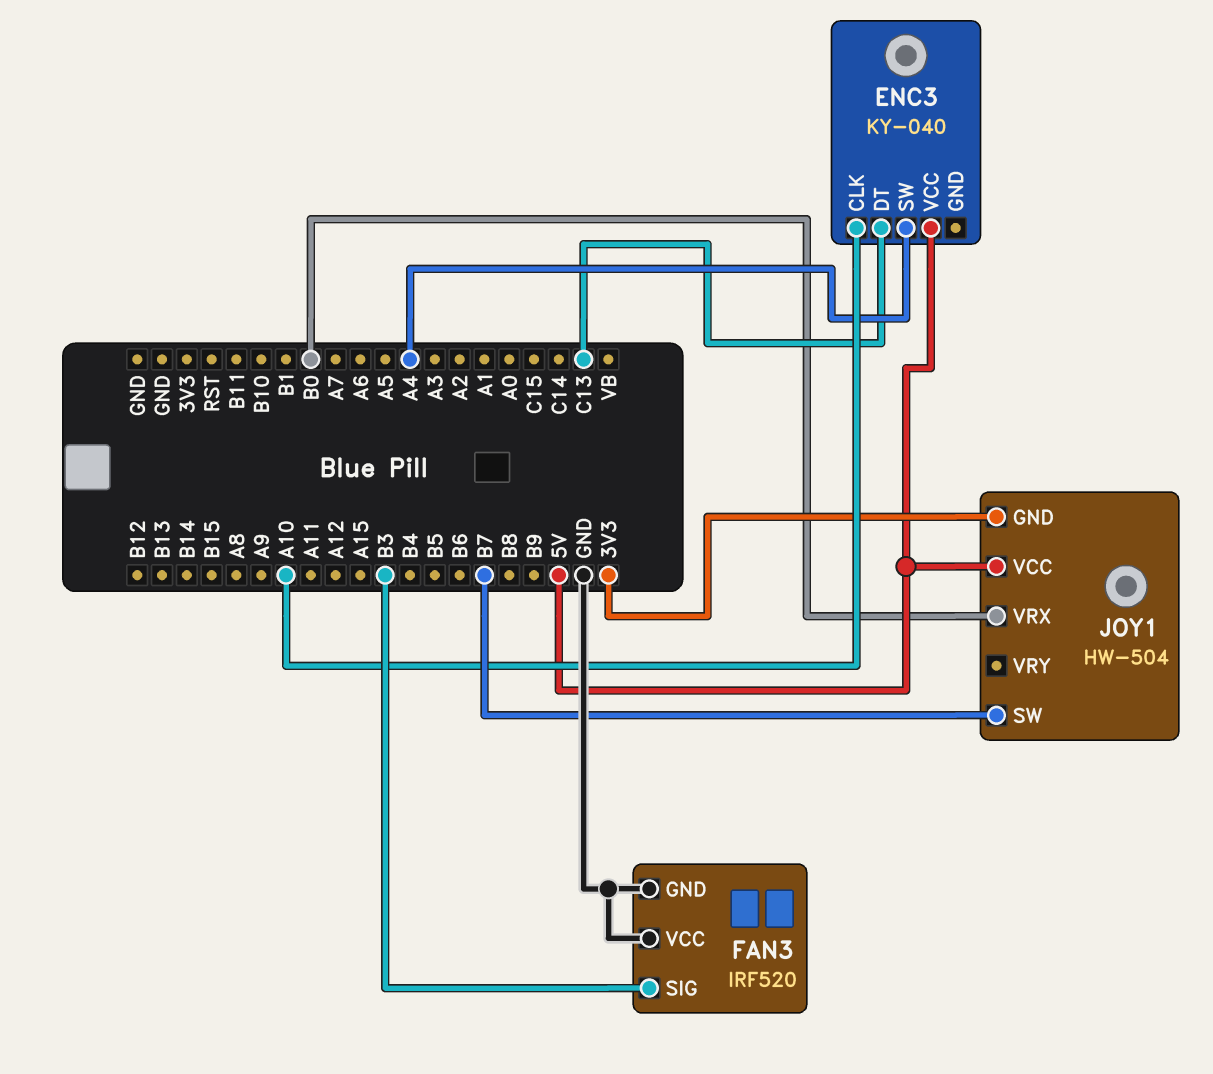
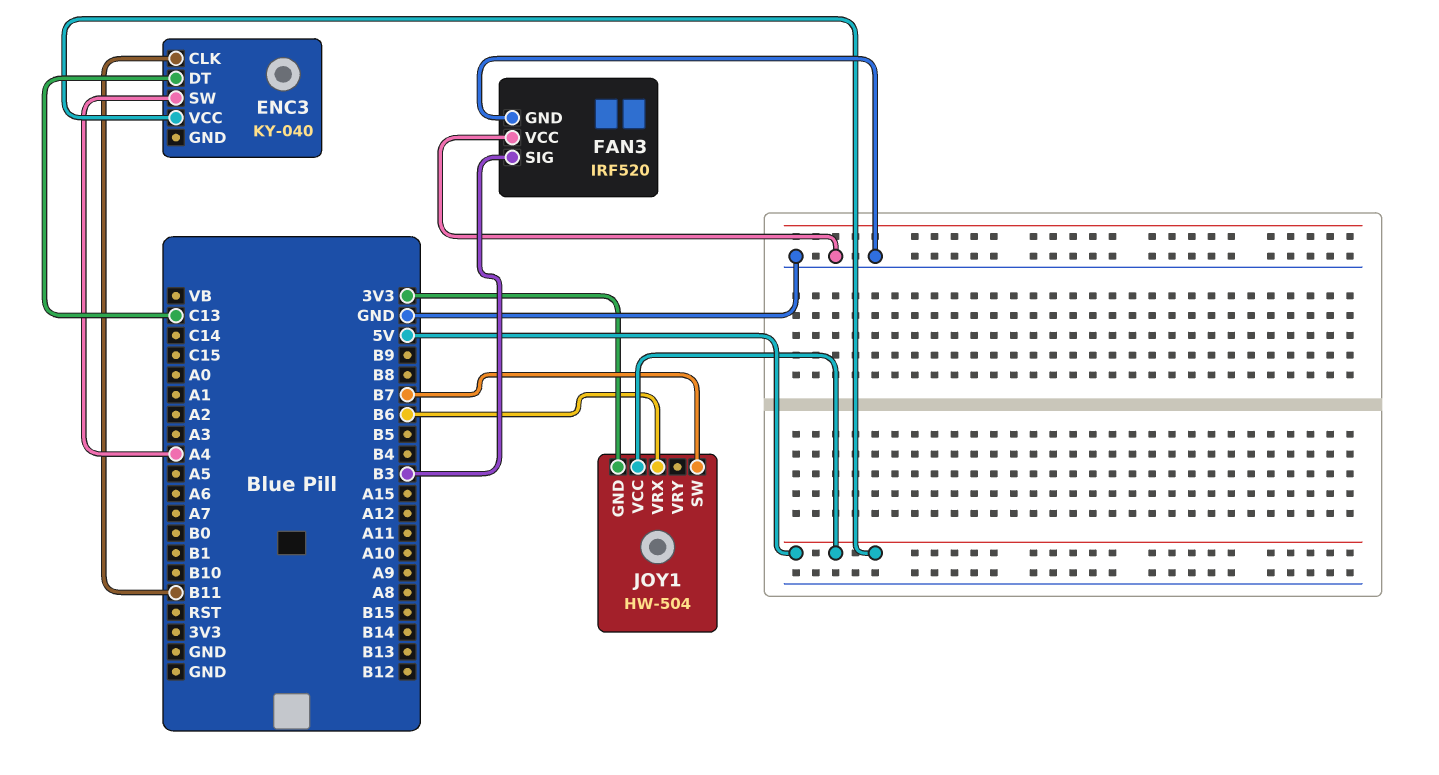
ENC3 pin CLK: A10 -> B11
JOY1 pin VRX: B0 -> B6

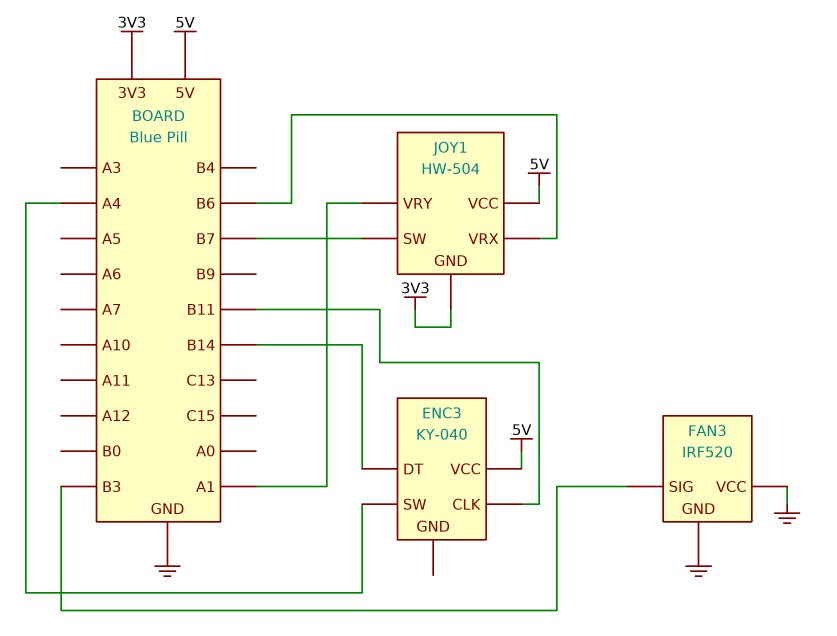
ENC3 pin DT: C13 -> B14
JOY1 pin VRY: none -> A1

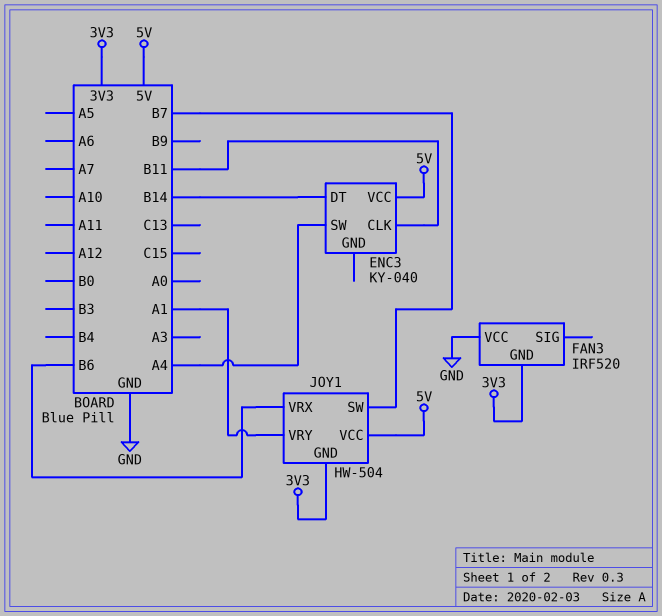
FAN3 pin GND: GND -> 3V3
FAN3 pin SIG: B3 -> none

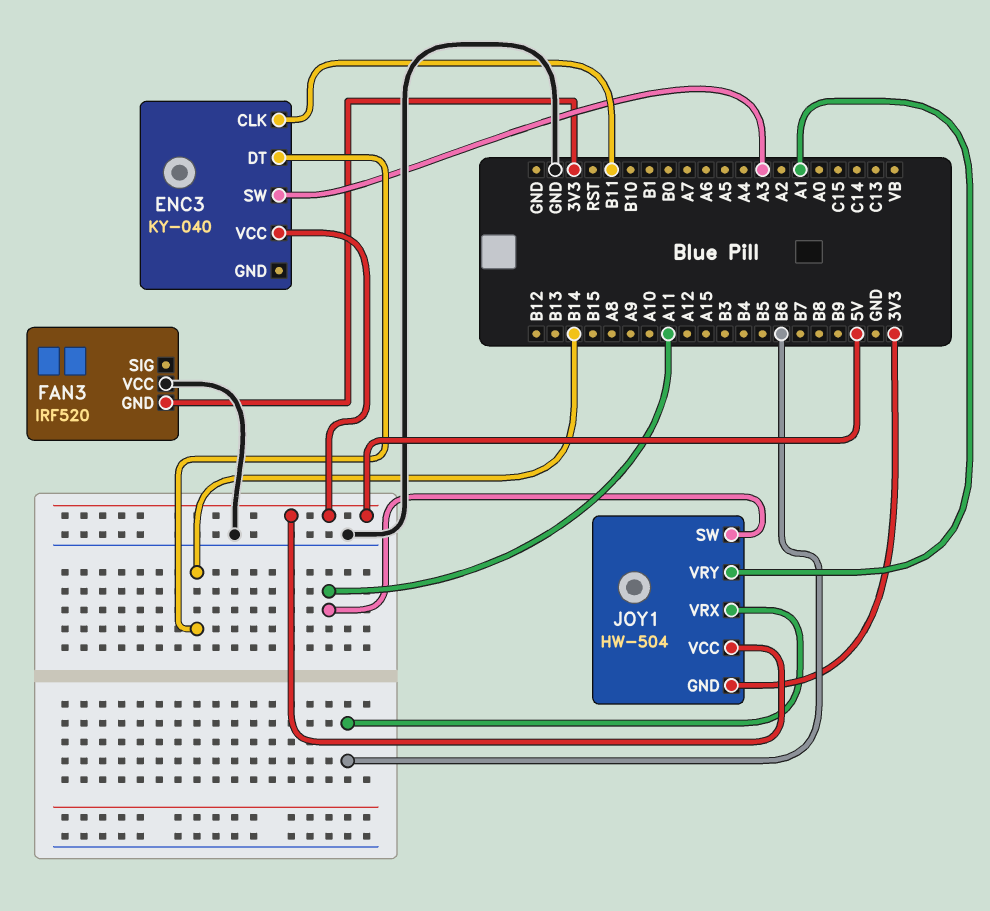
ENC3 pin SW: A4 -> A3
JOY1 pin SW: B7 -> A11

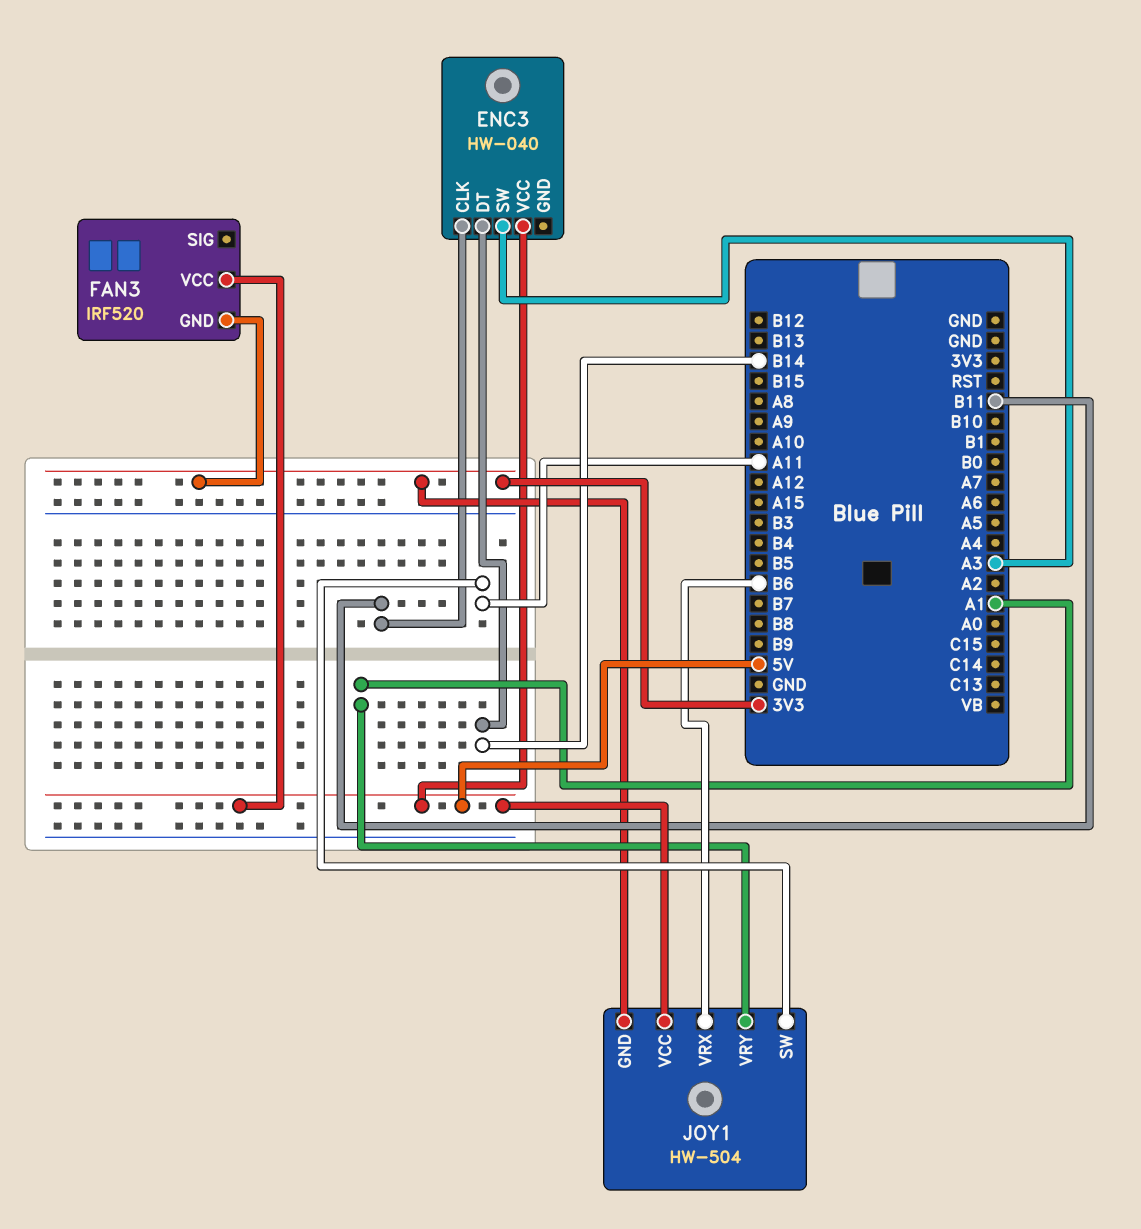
ENC3: KY-040 -> HW-040
FAN3 pin VCC: GND -> 5V

